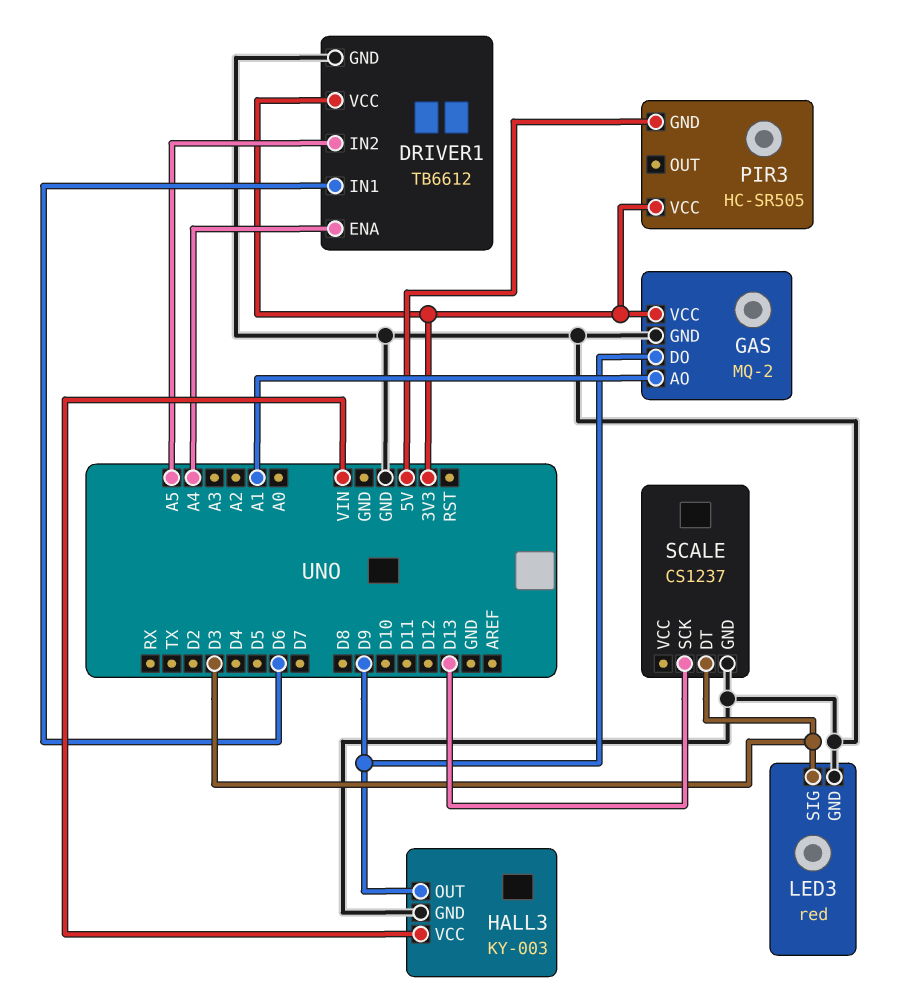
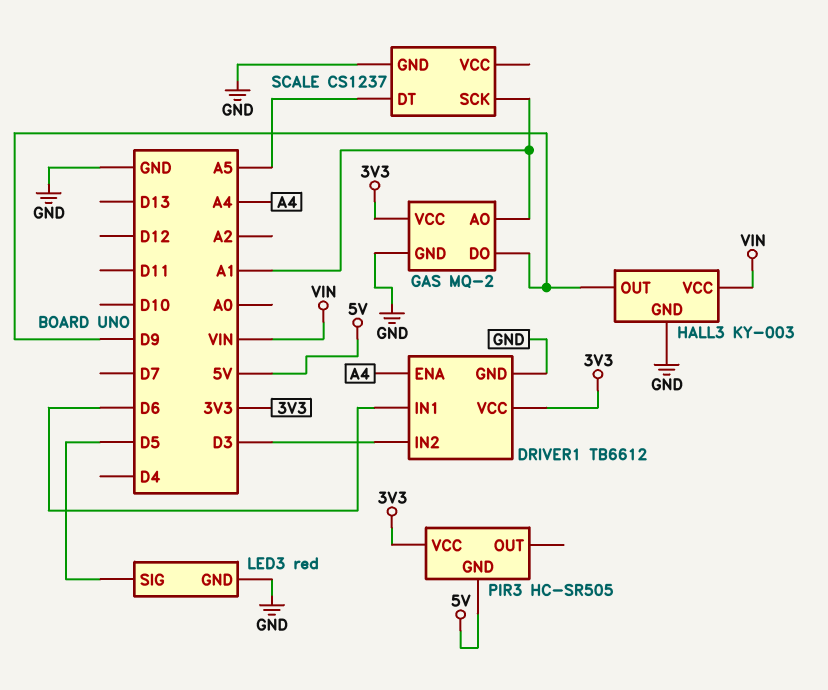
DRIVER1 pin IN2: A5 -> D3
LED3 pin SIG: D3 -> D5
SCALE pin DT: D3 -> A5
SCALE pin SCK: D13 -> A1

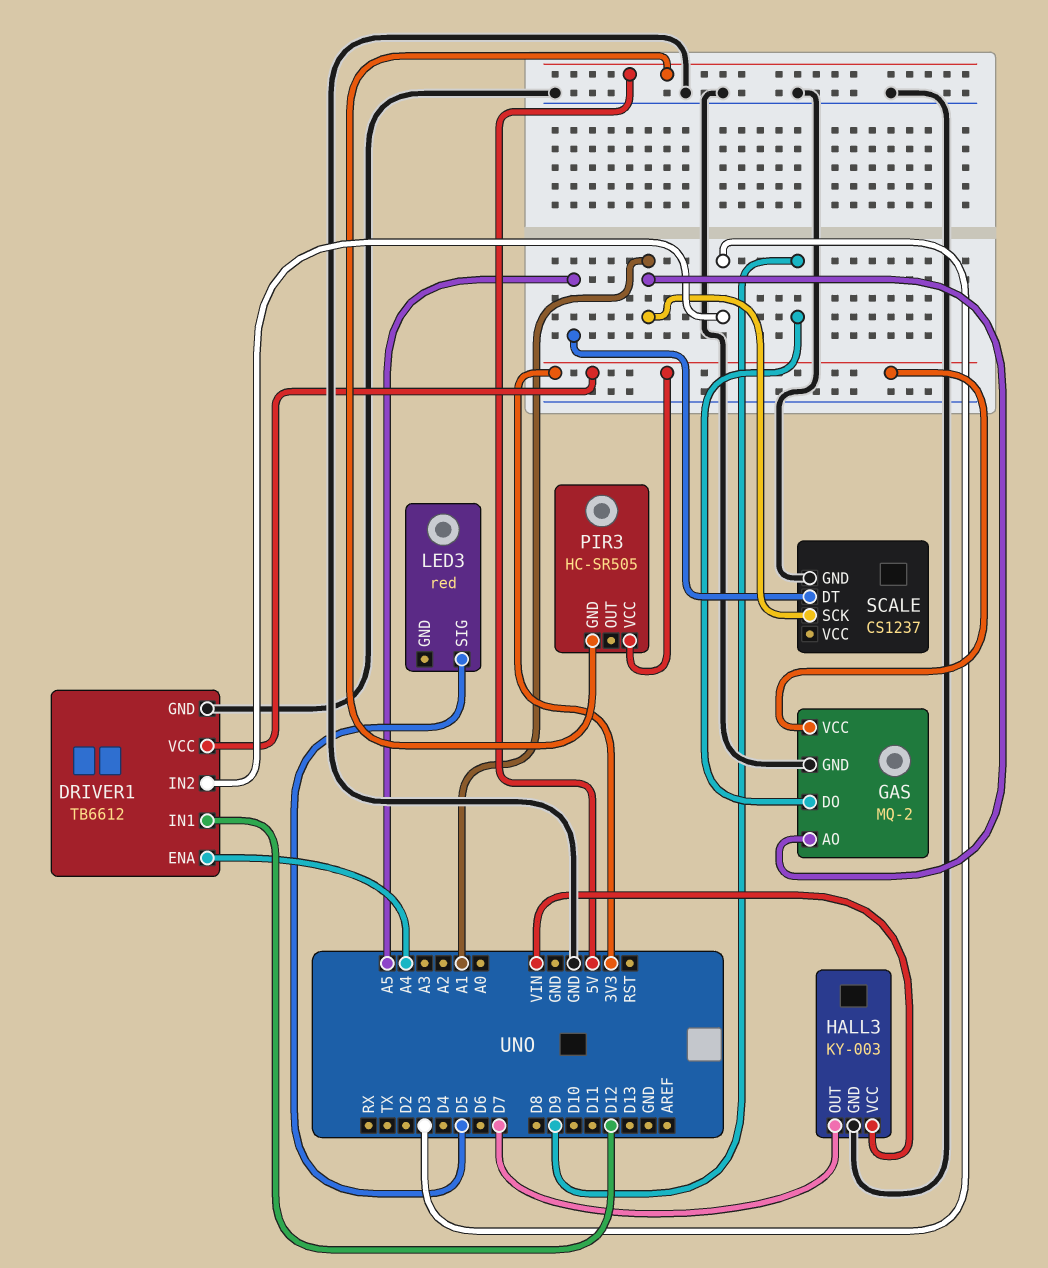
DRIVER1 pin IN1: D6 -> D12
HALL3 pin OUT: D9 -> D7
LED3 pin GND: GND -> none

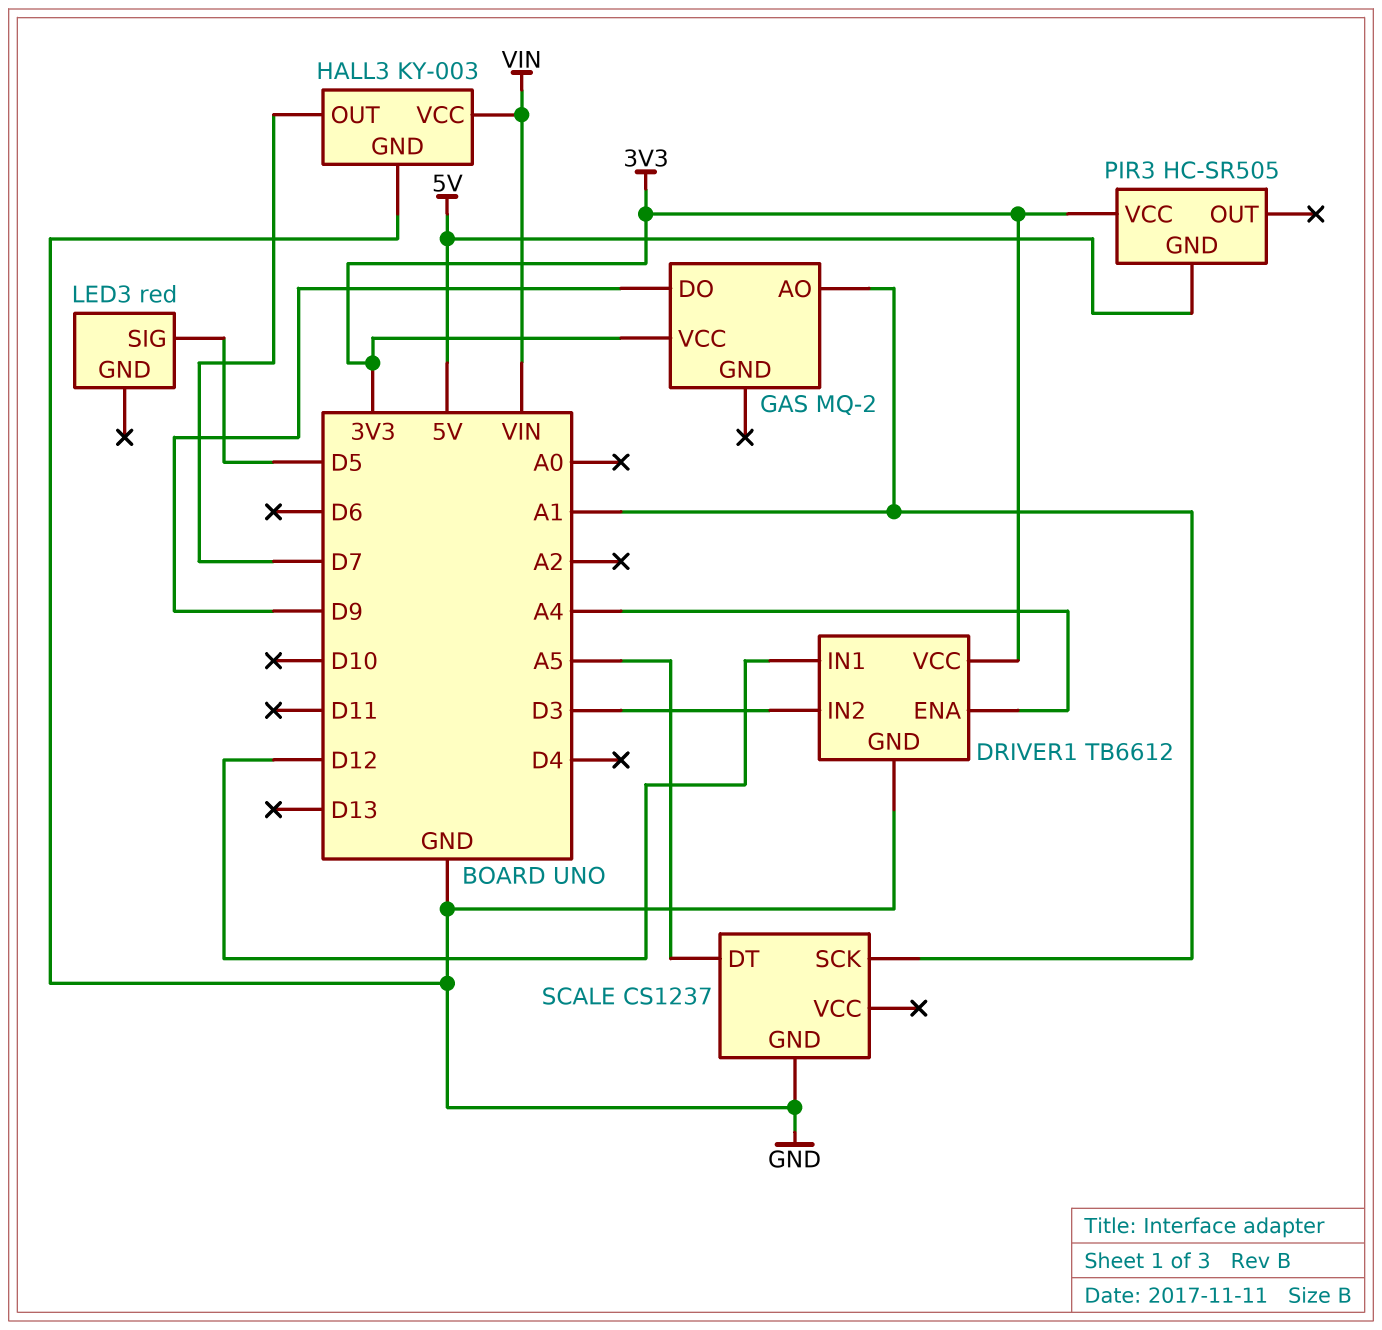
GAS pin GND: GND -> none

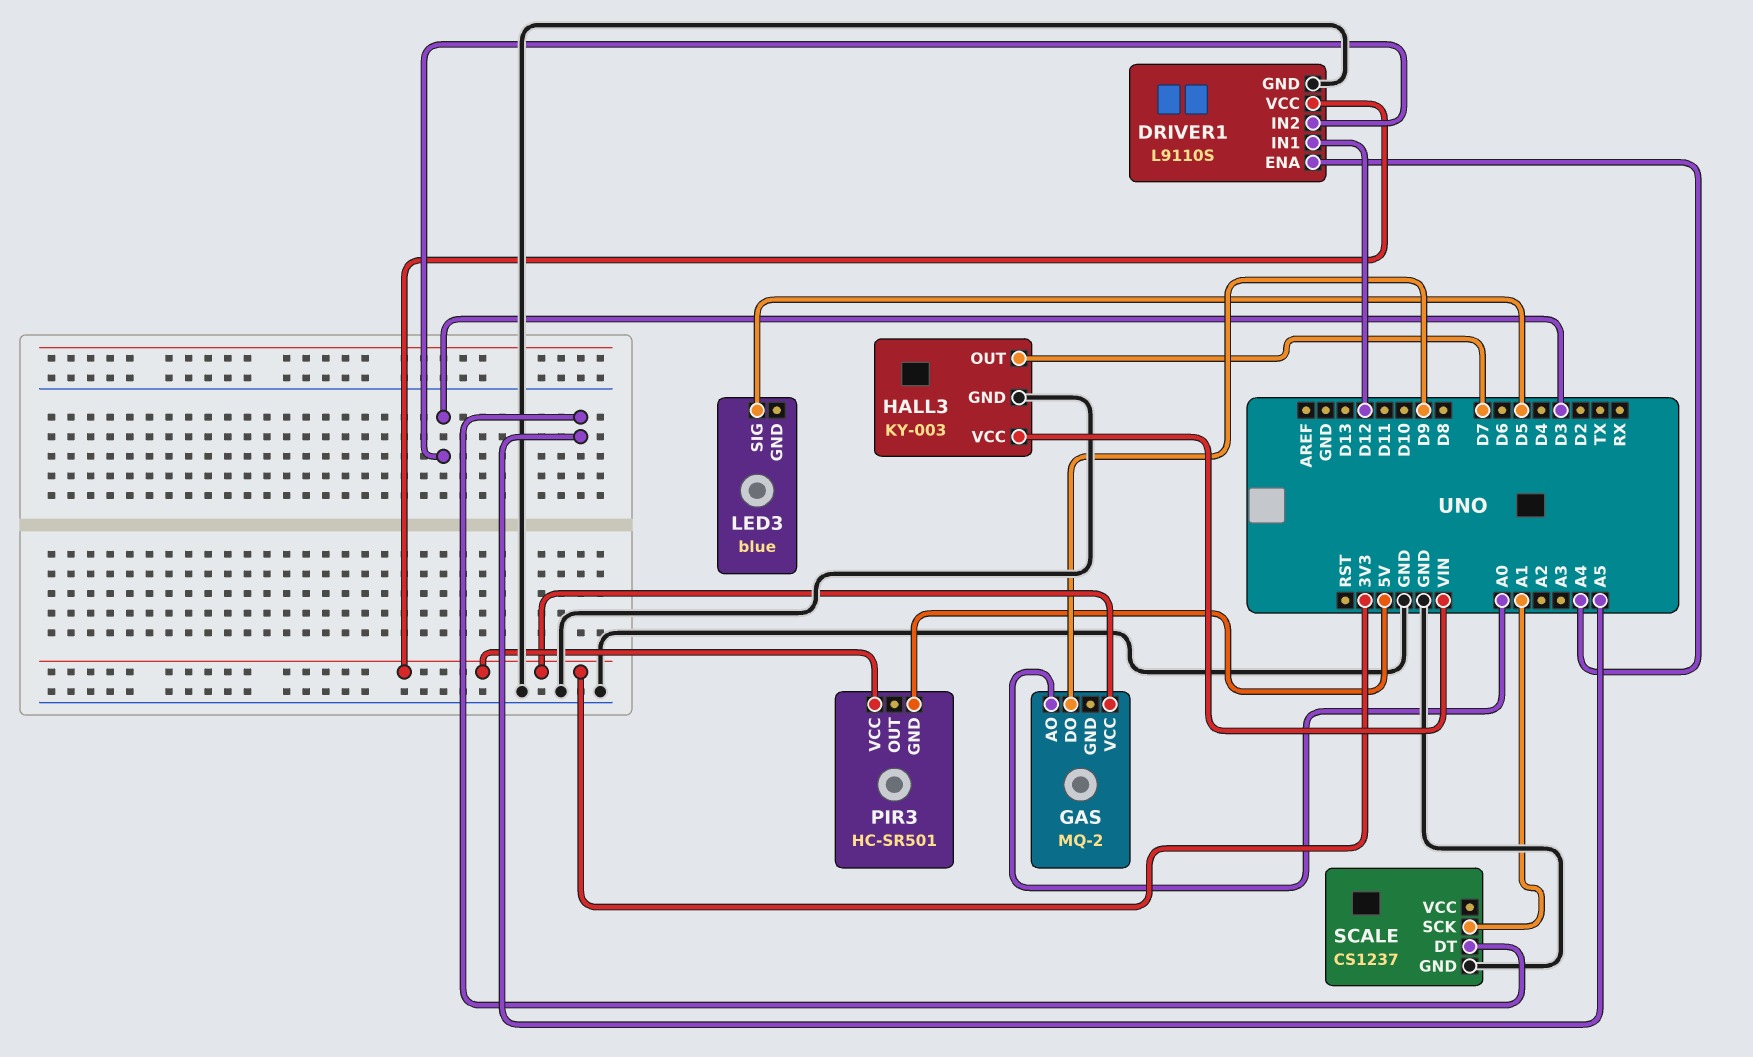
DRIVER1: TB6612 -> L9110S
GAS pin AO: A1 -> A0
LED3: red -> blue
PIR3: HC-SR505 -> HC-SR501

